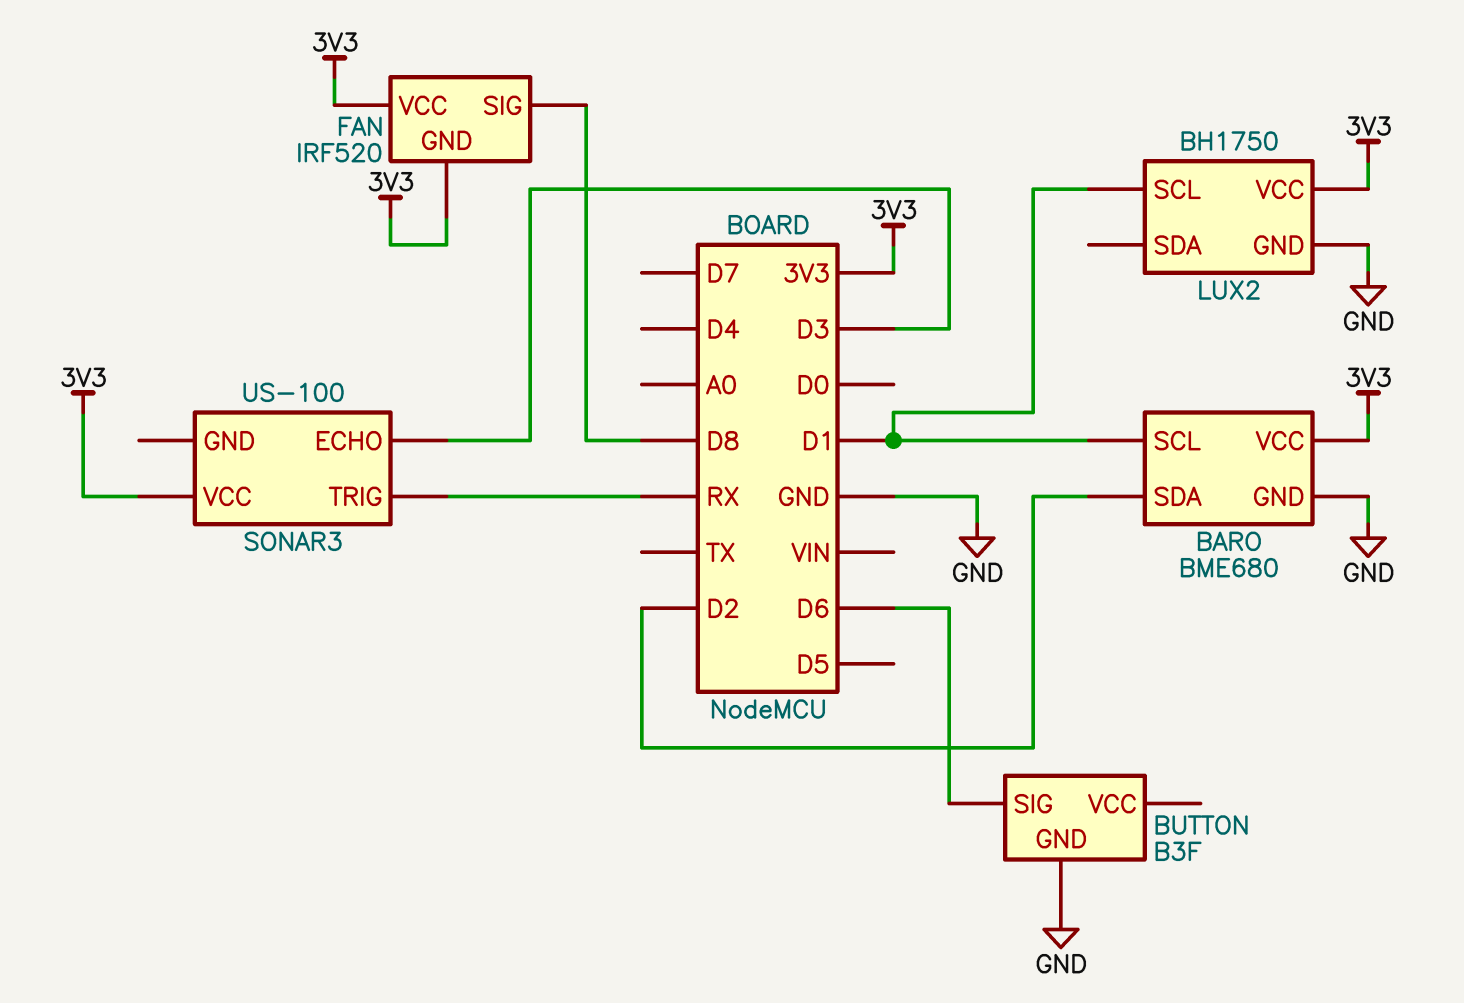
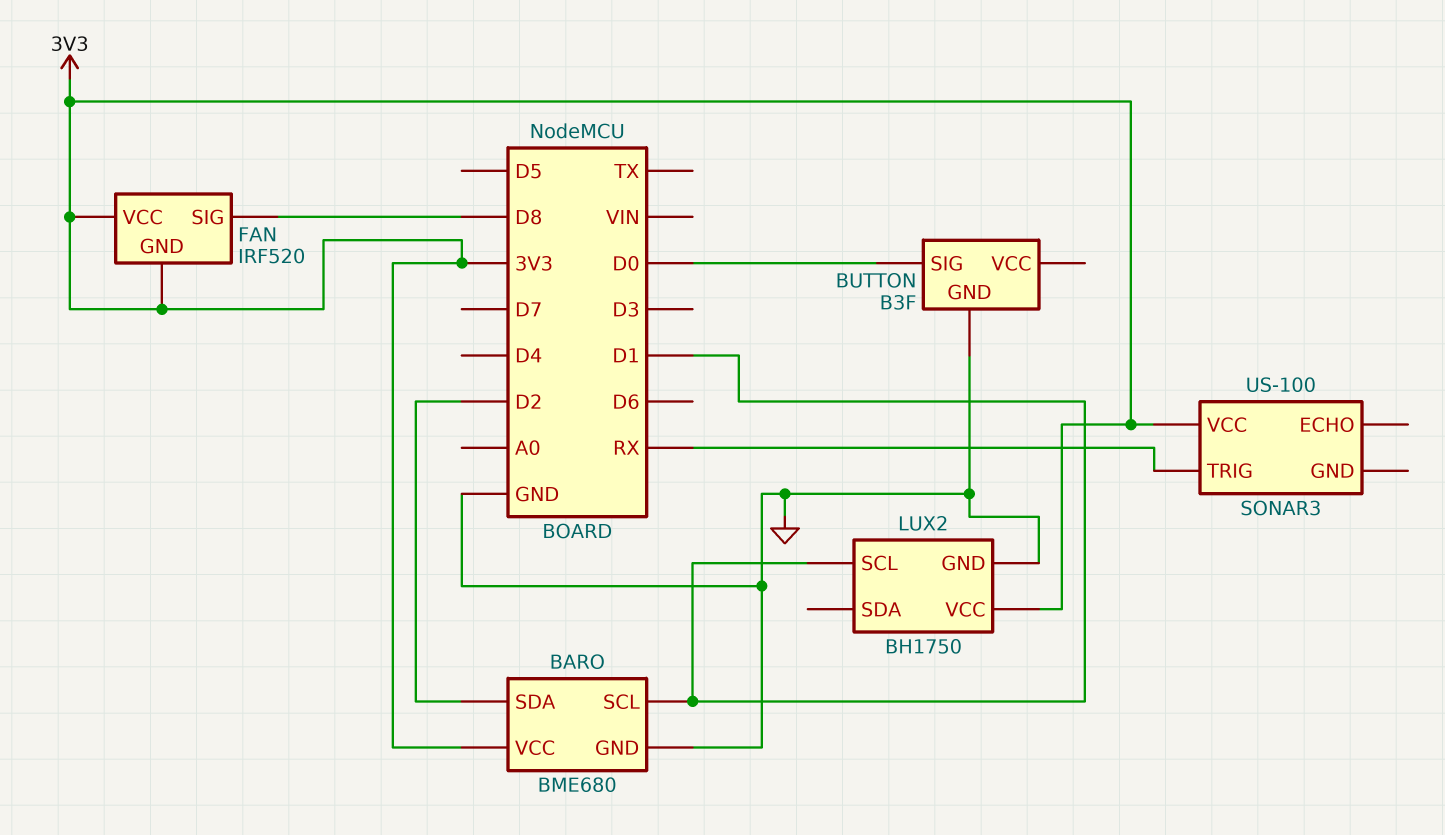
BUTTON pin SIG: D6 -> D0
SONAR3 pin ECHO: D3 -> none

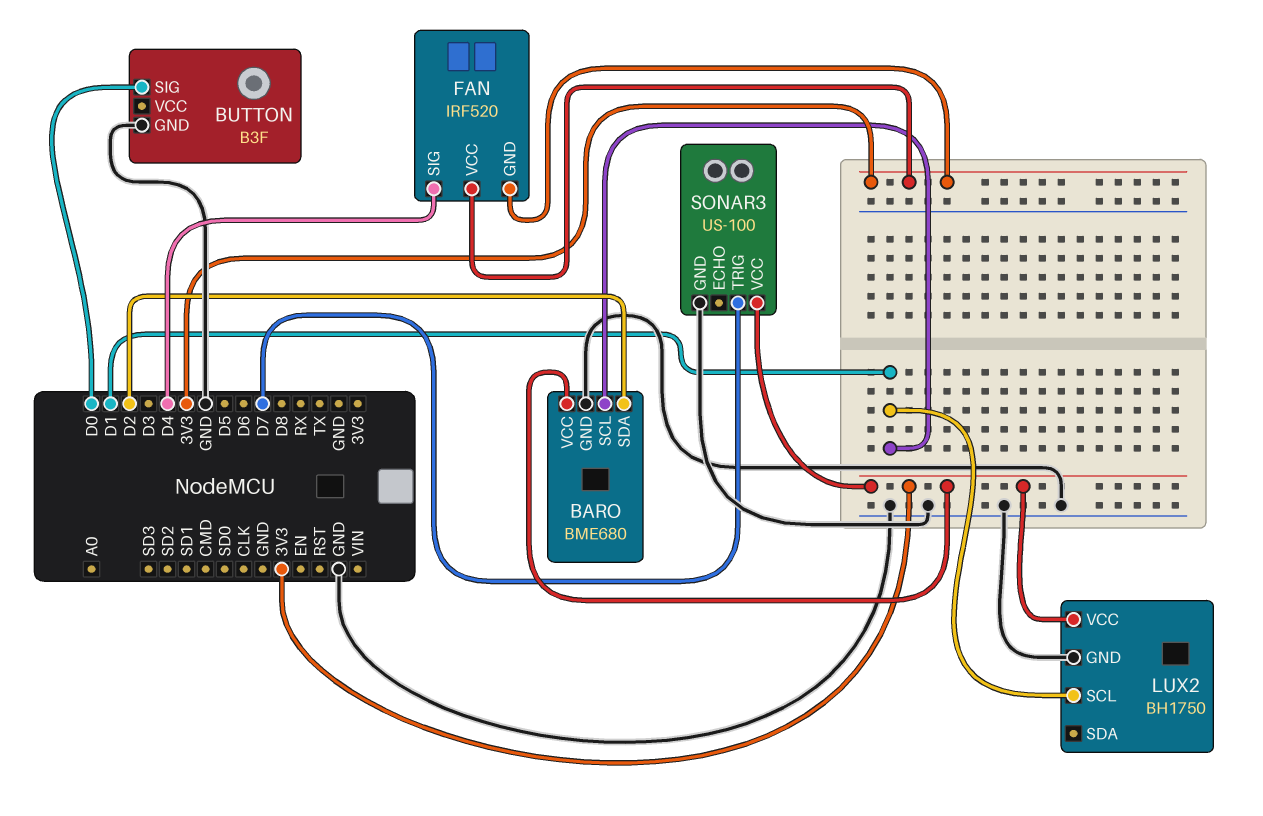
FAN pin SIG: D8 -> D4
SONAR3 pin GND: none -> GND
SONAR3 pin TRIG: RX -> D7

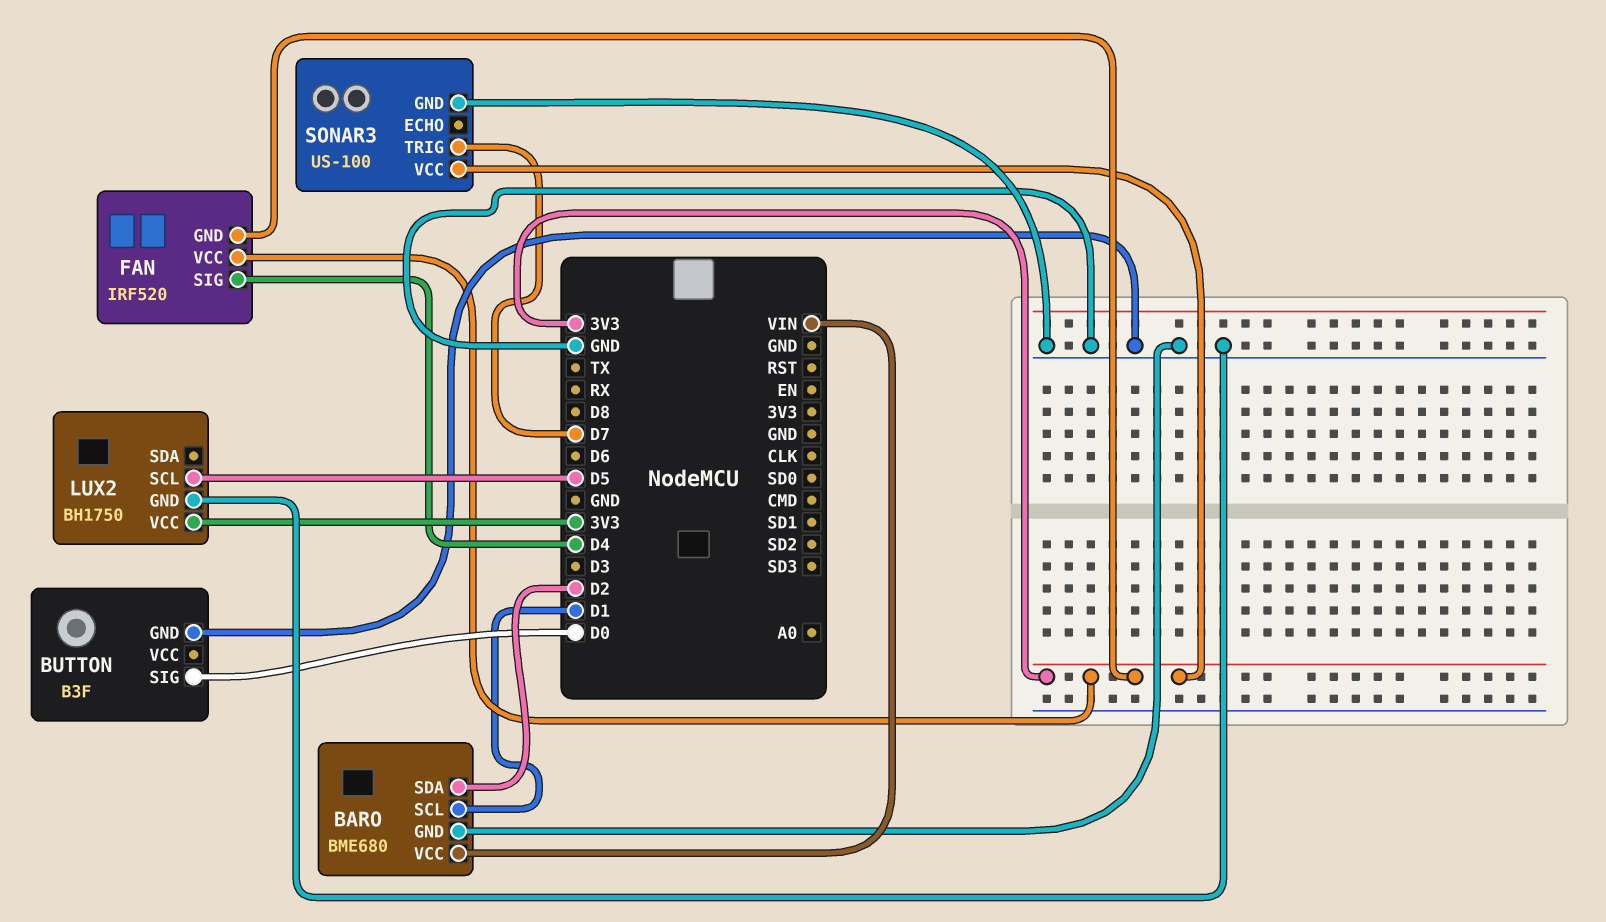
BARO pin VCC: 3V3 -> VIN
LUX2 pin SCL: D1 -> D5

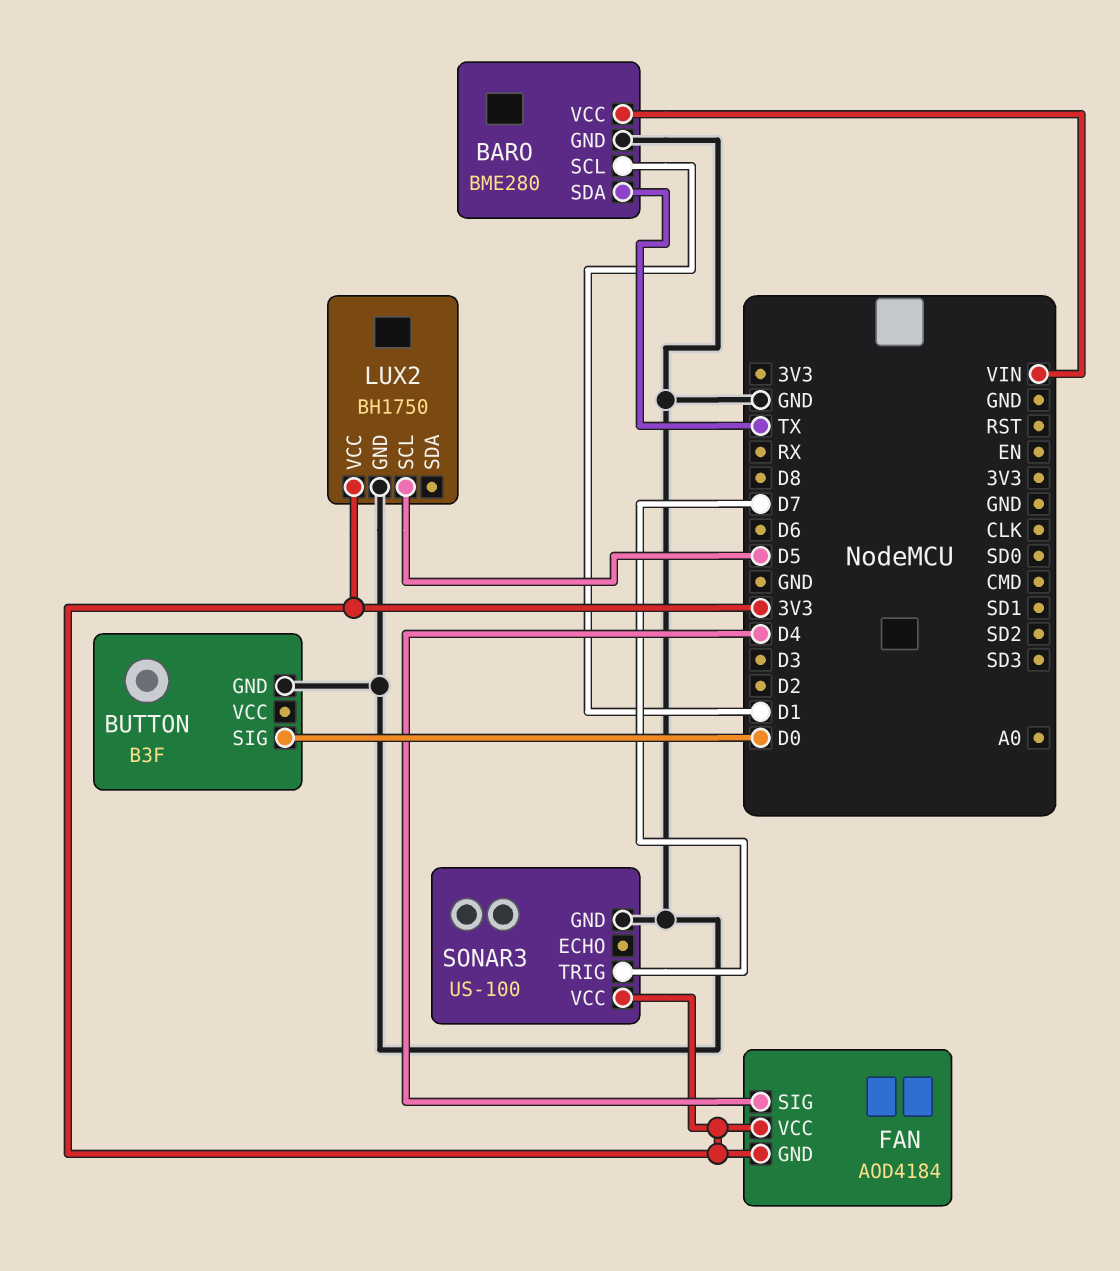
BARO: BME680 -> BME280
BARO pin SDA: D2 -> TX
FAN: IRF520 -> AOD4184

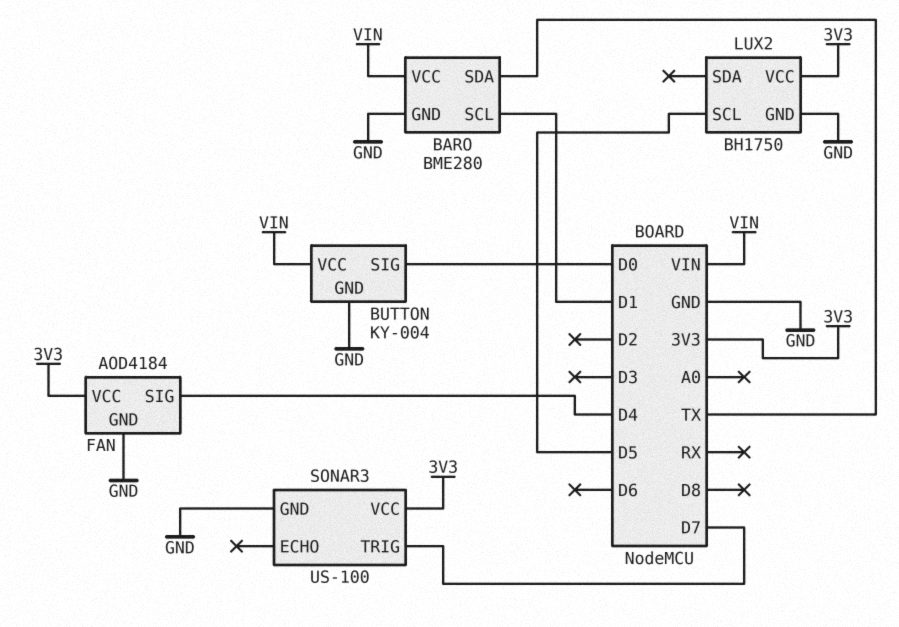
BUTTON: B3F -> KY-004
BUTTON pin VCC: none -> VIN
FAN pin GND: 3V3 -> GND

